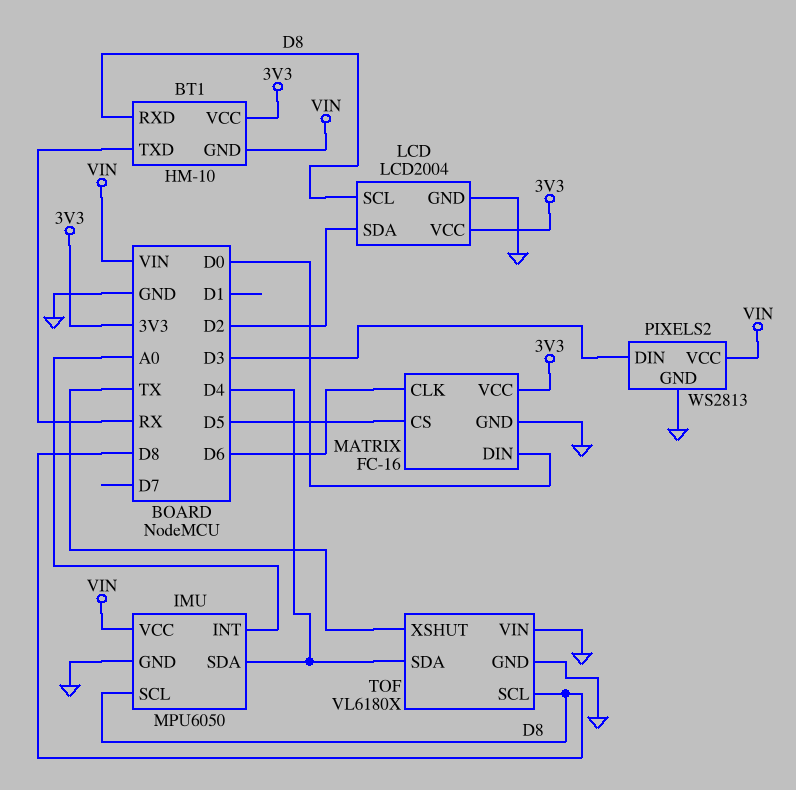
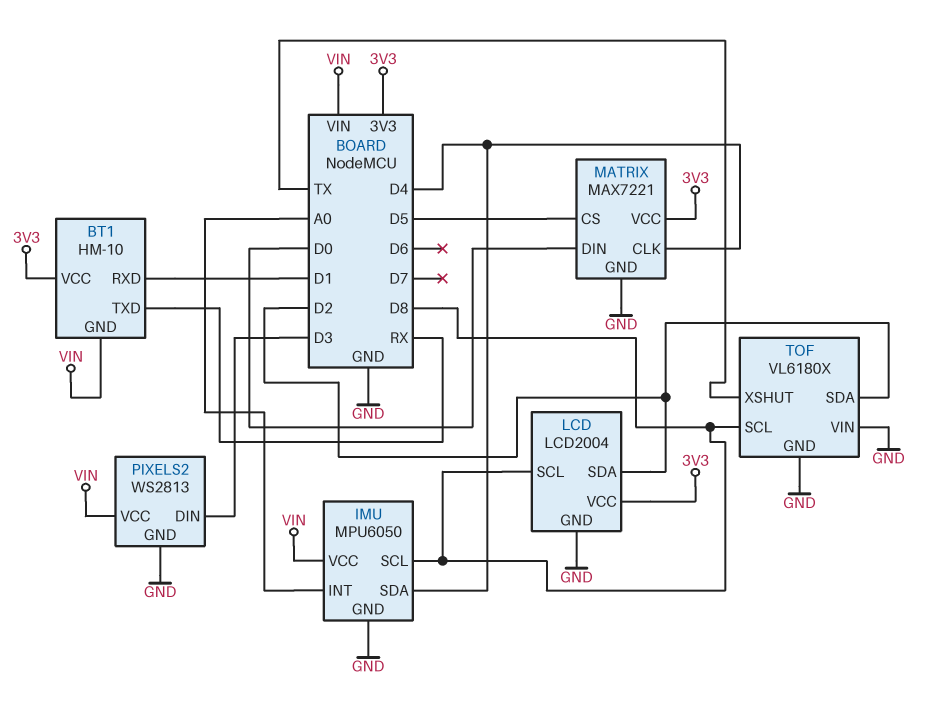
BT1 pin RXD: D8 -> D1
MATRIX: FC-16 -> MAX7221
MATRIX pin CLK: D6 -> D4
TOF pin SDA: D4 -> D2

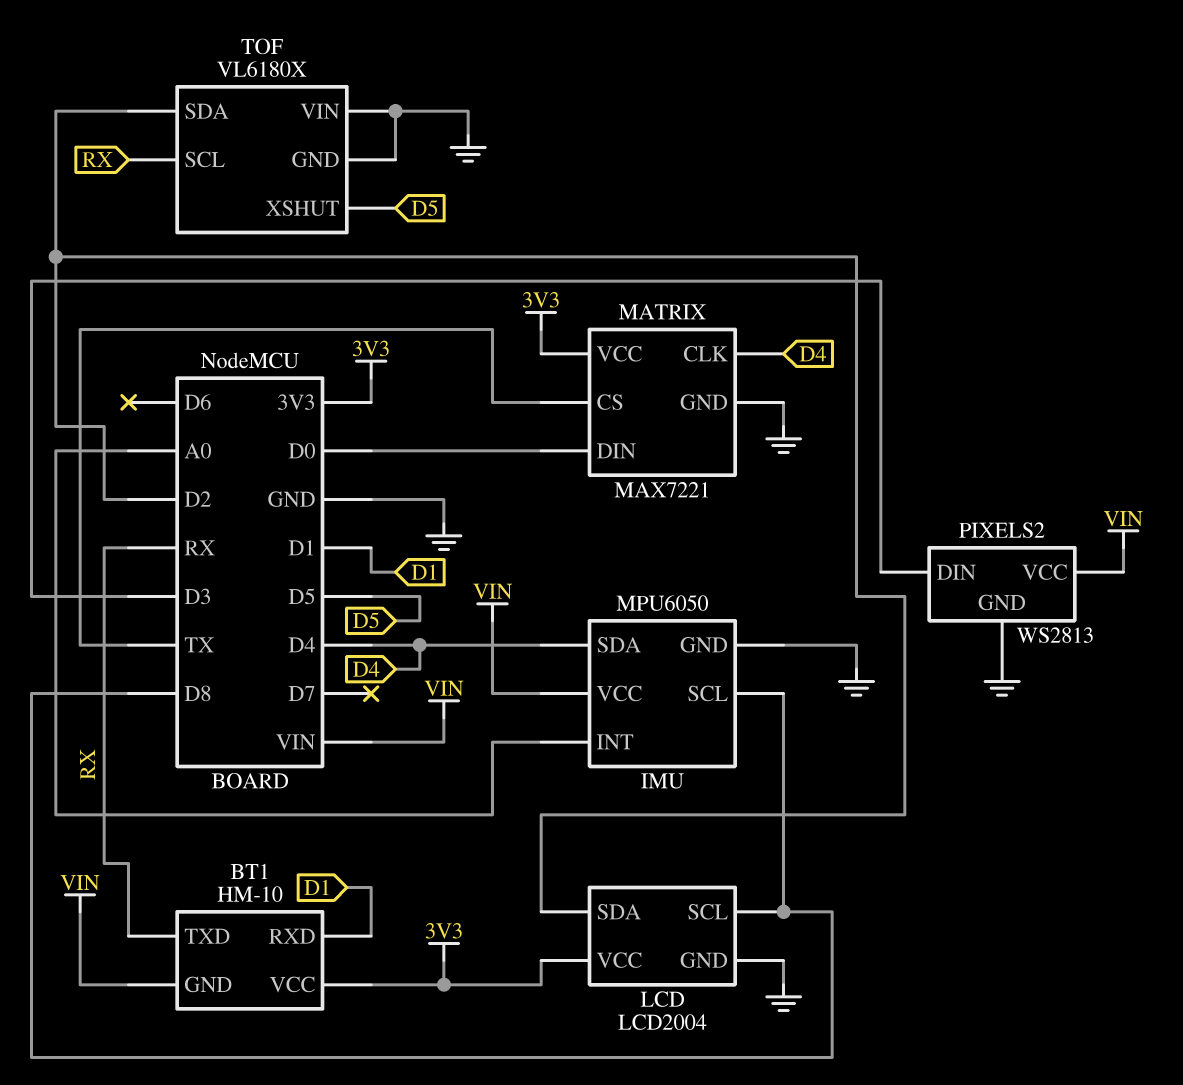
MATRIX pin CS: D5 -> TX
TOF pin SCL: D8 -> RX
TOF pin XSHUT: TX -> D5

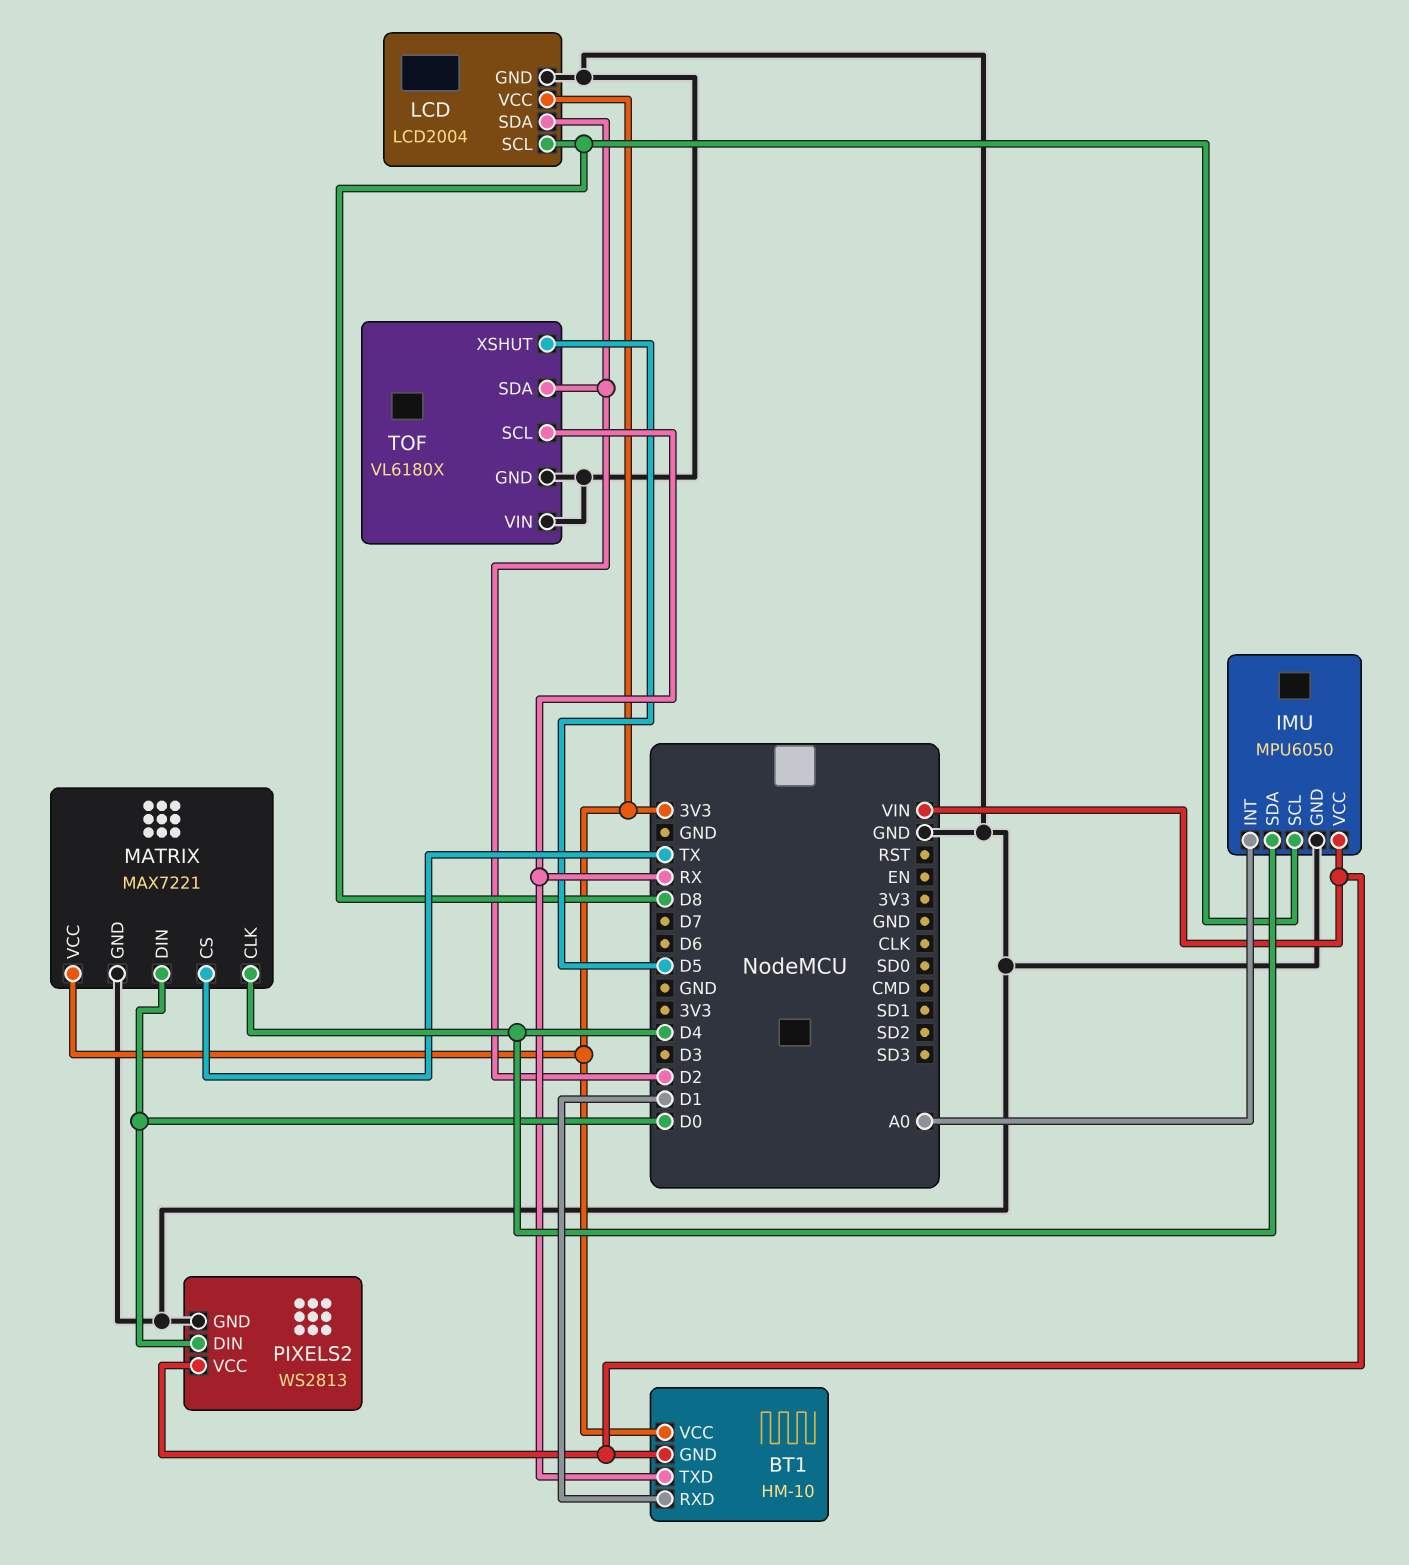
PIXELS2 pin DIN: D3 -> D0

